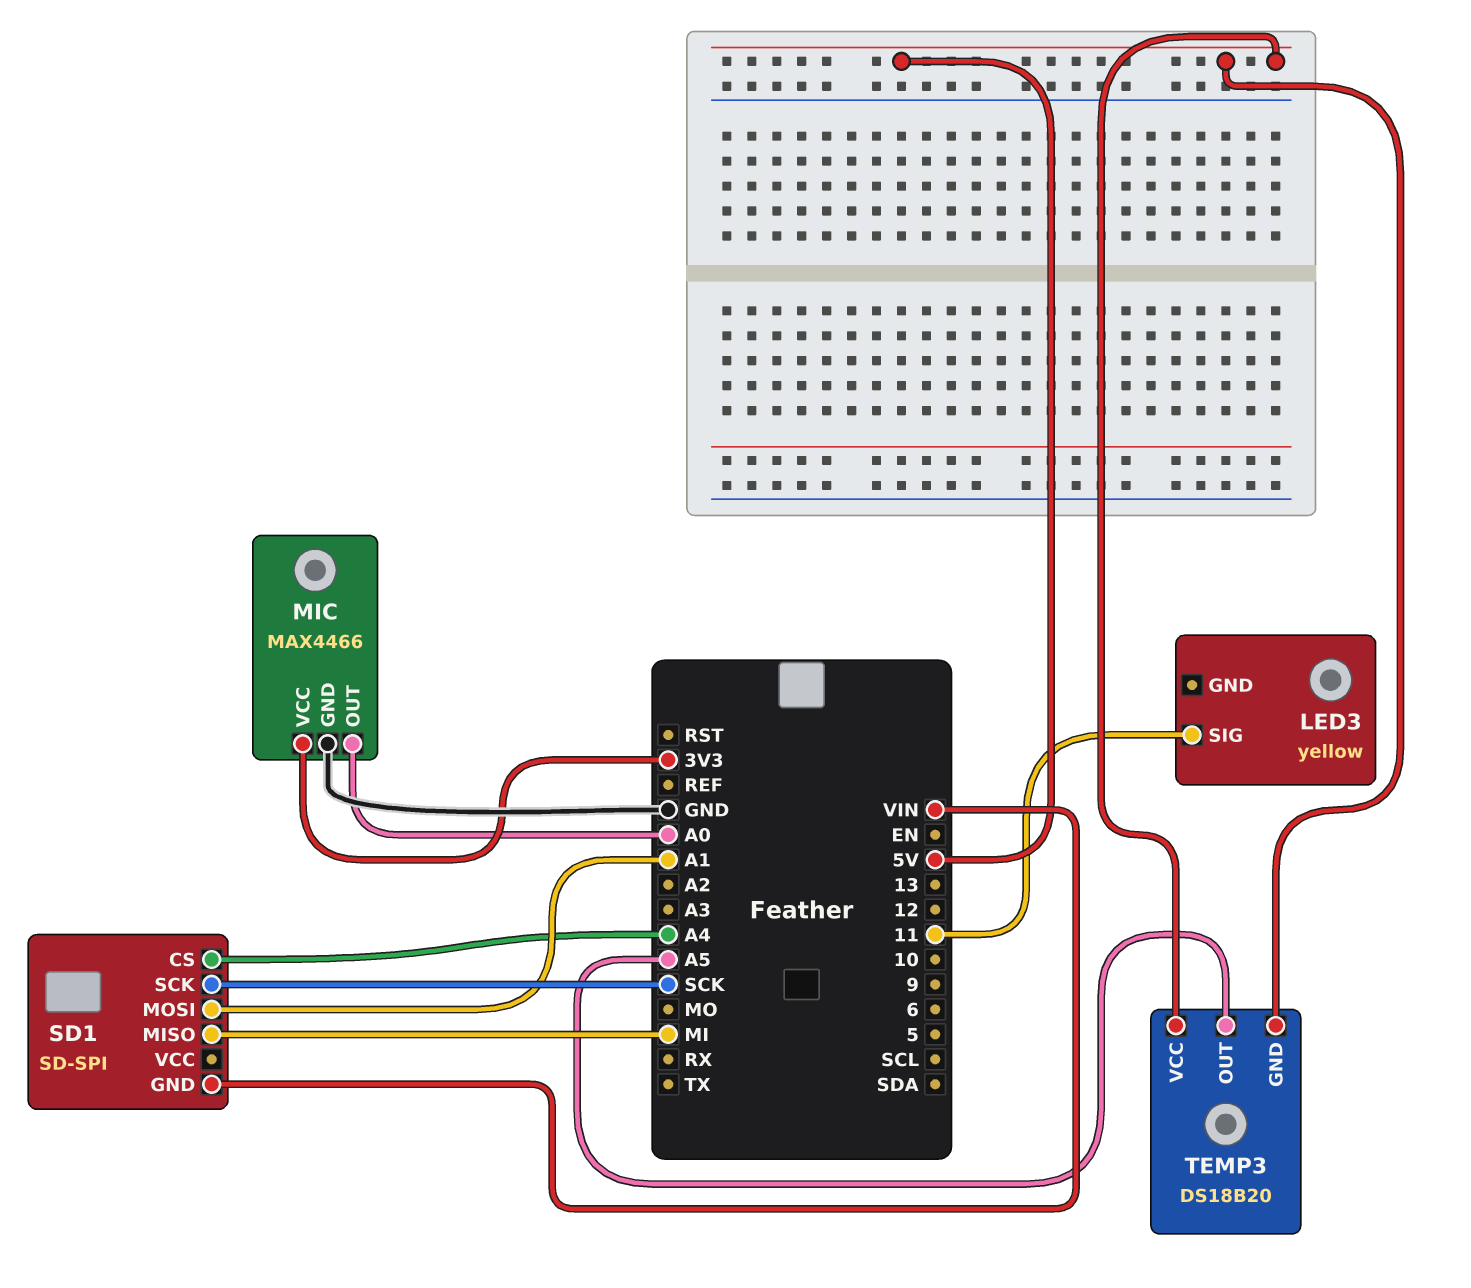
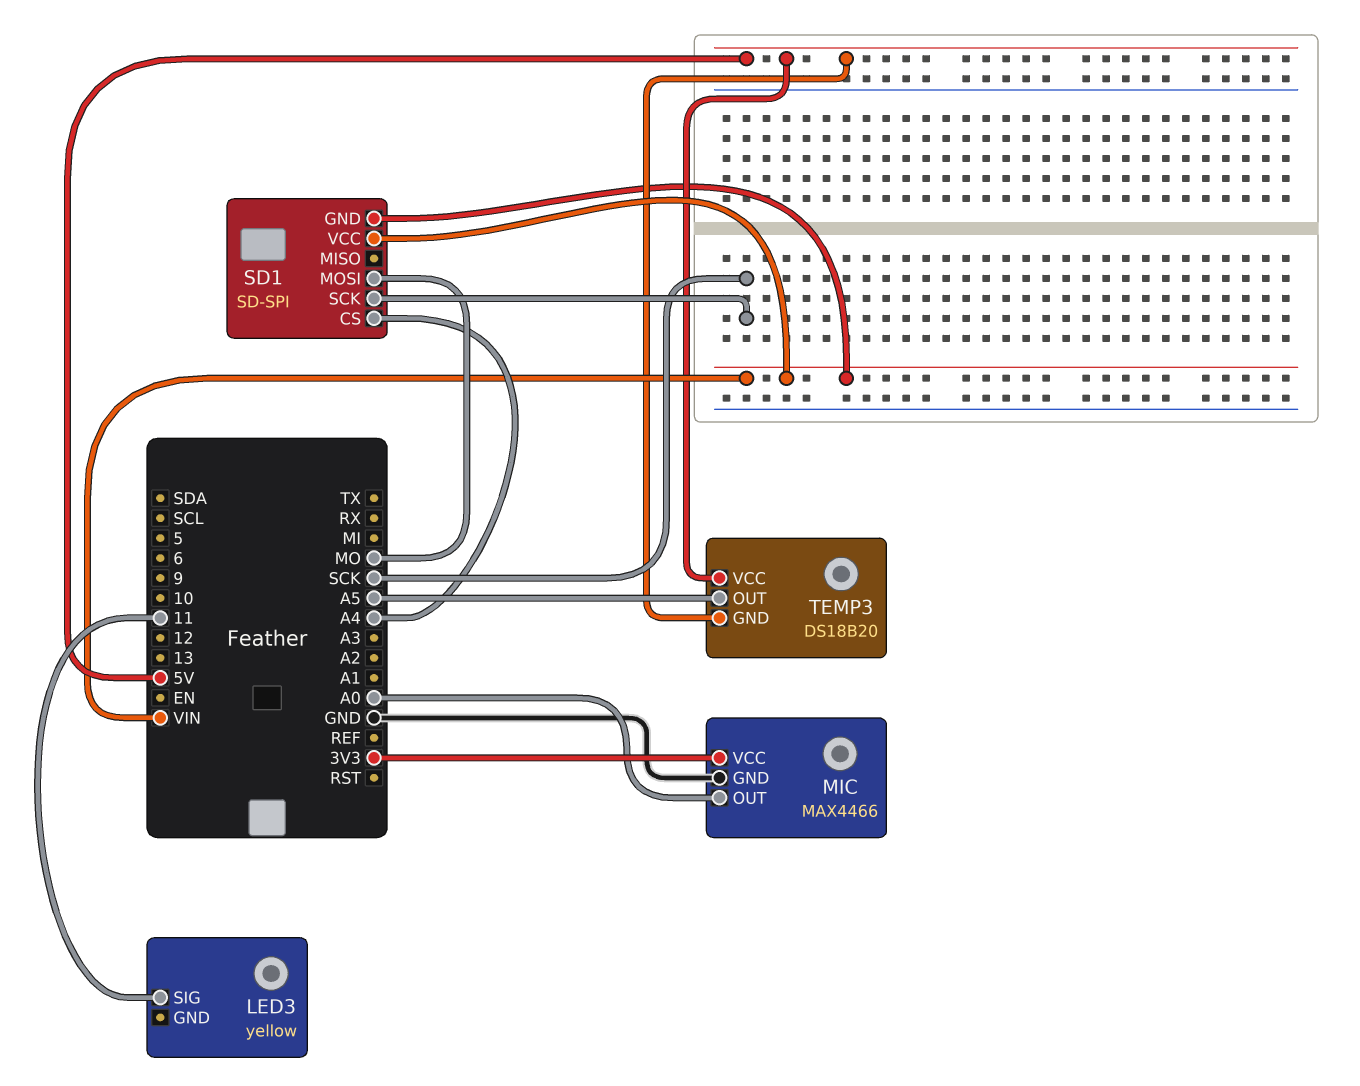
SD1 pin MISO: MI -> none
SD1 pin MOSI: A1 -> MO
SD1 pin VCC: none -> VIN

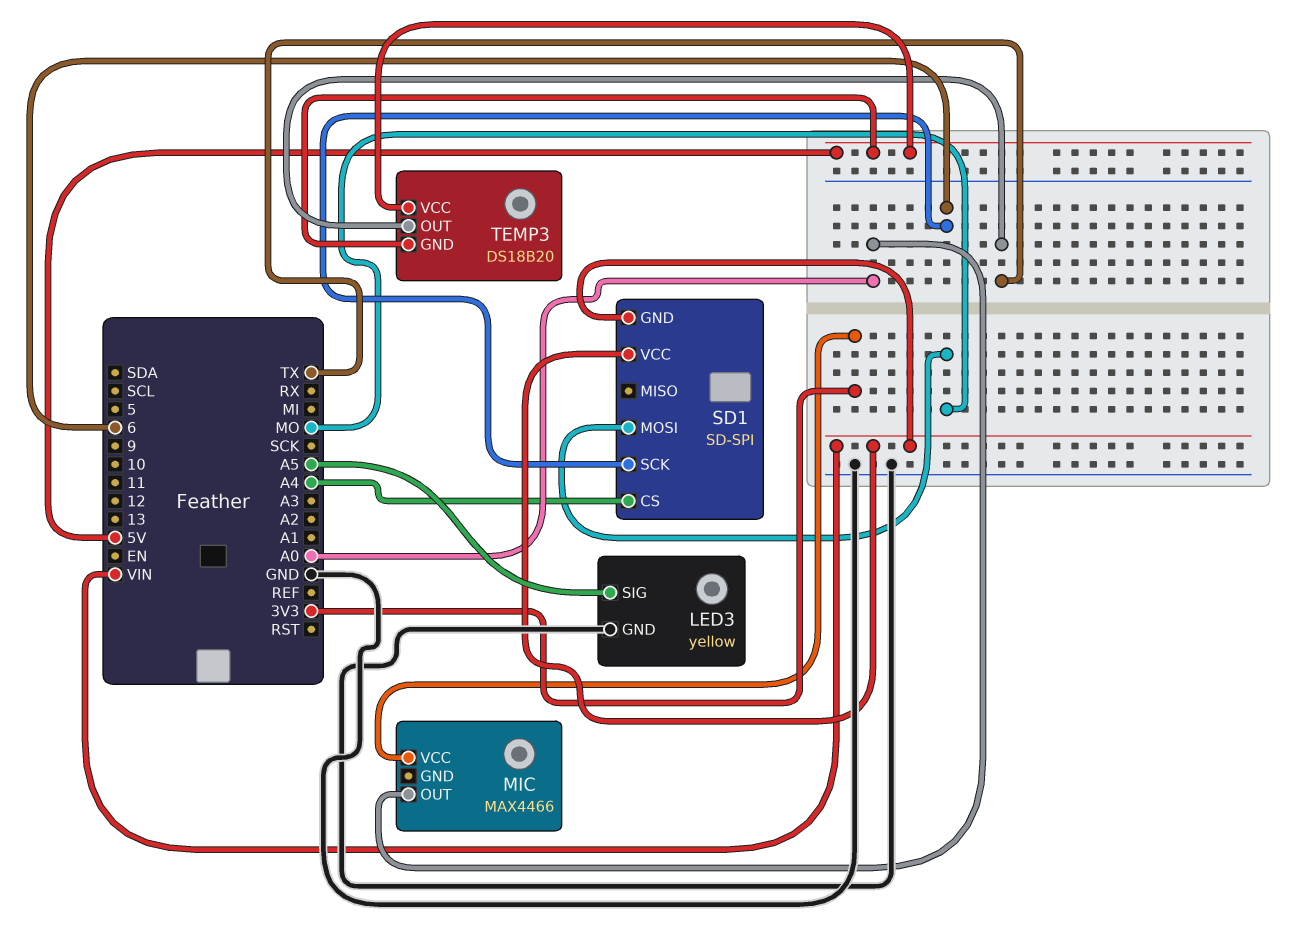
LED3 pin GND: none -> GND
LED3 pin SIG: 11 -> A5
MIC pin GND: GND -> none
SD1 pin SCK: SCK -> 6
TEMP3 pin OUT: A5 -> TX

